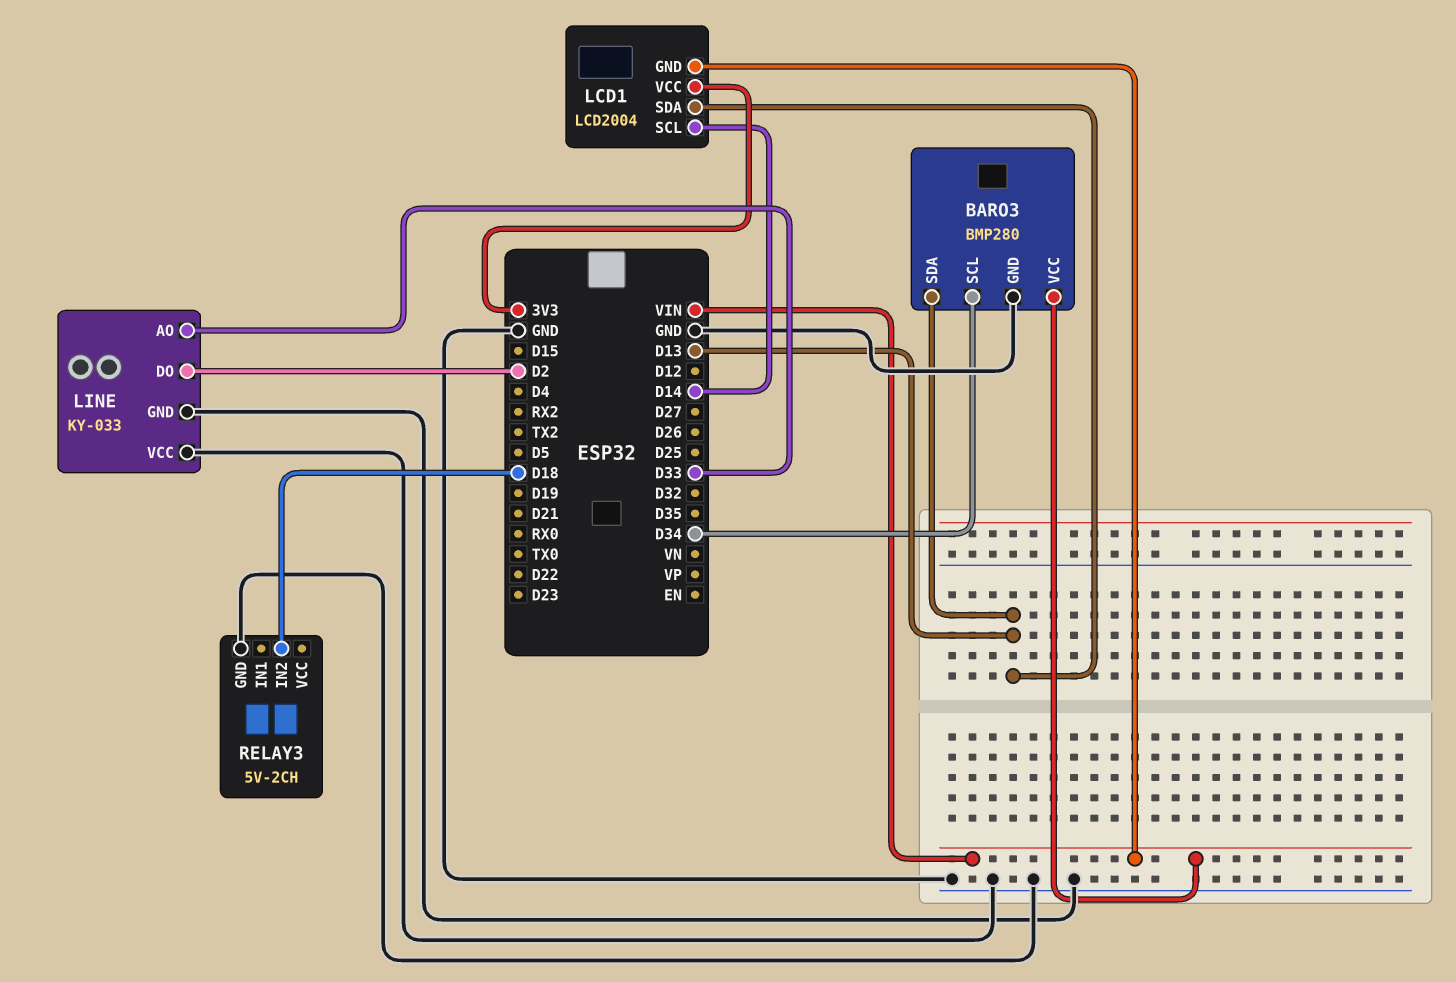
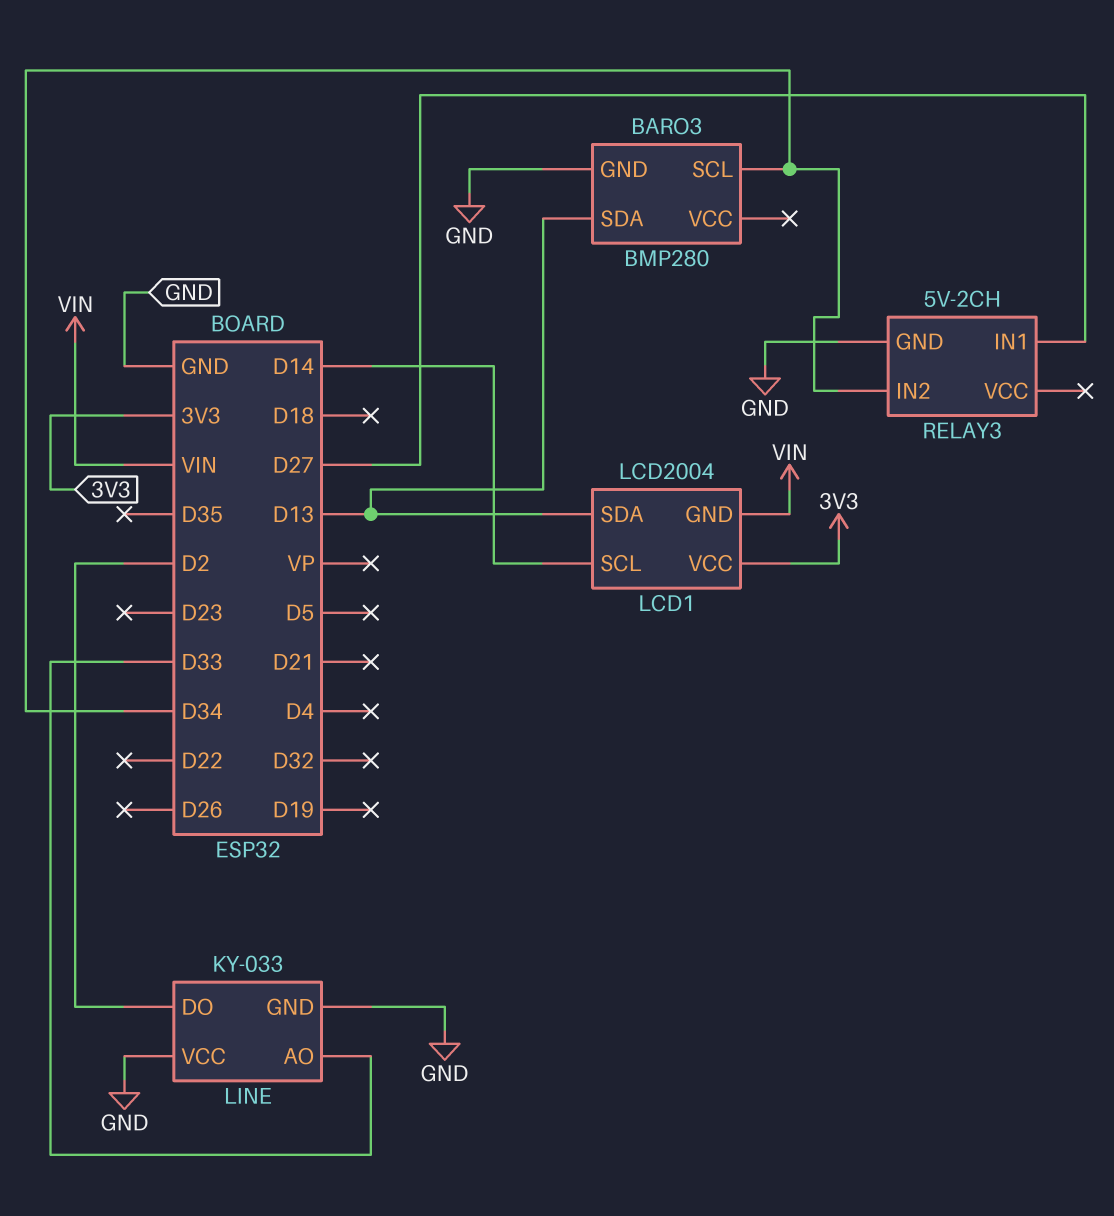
BARO3 pin VCC: VIN -> none
RELAY3 pin IN1: none -> D27
RELAY3 pin IN2: D18 -> D34

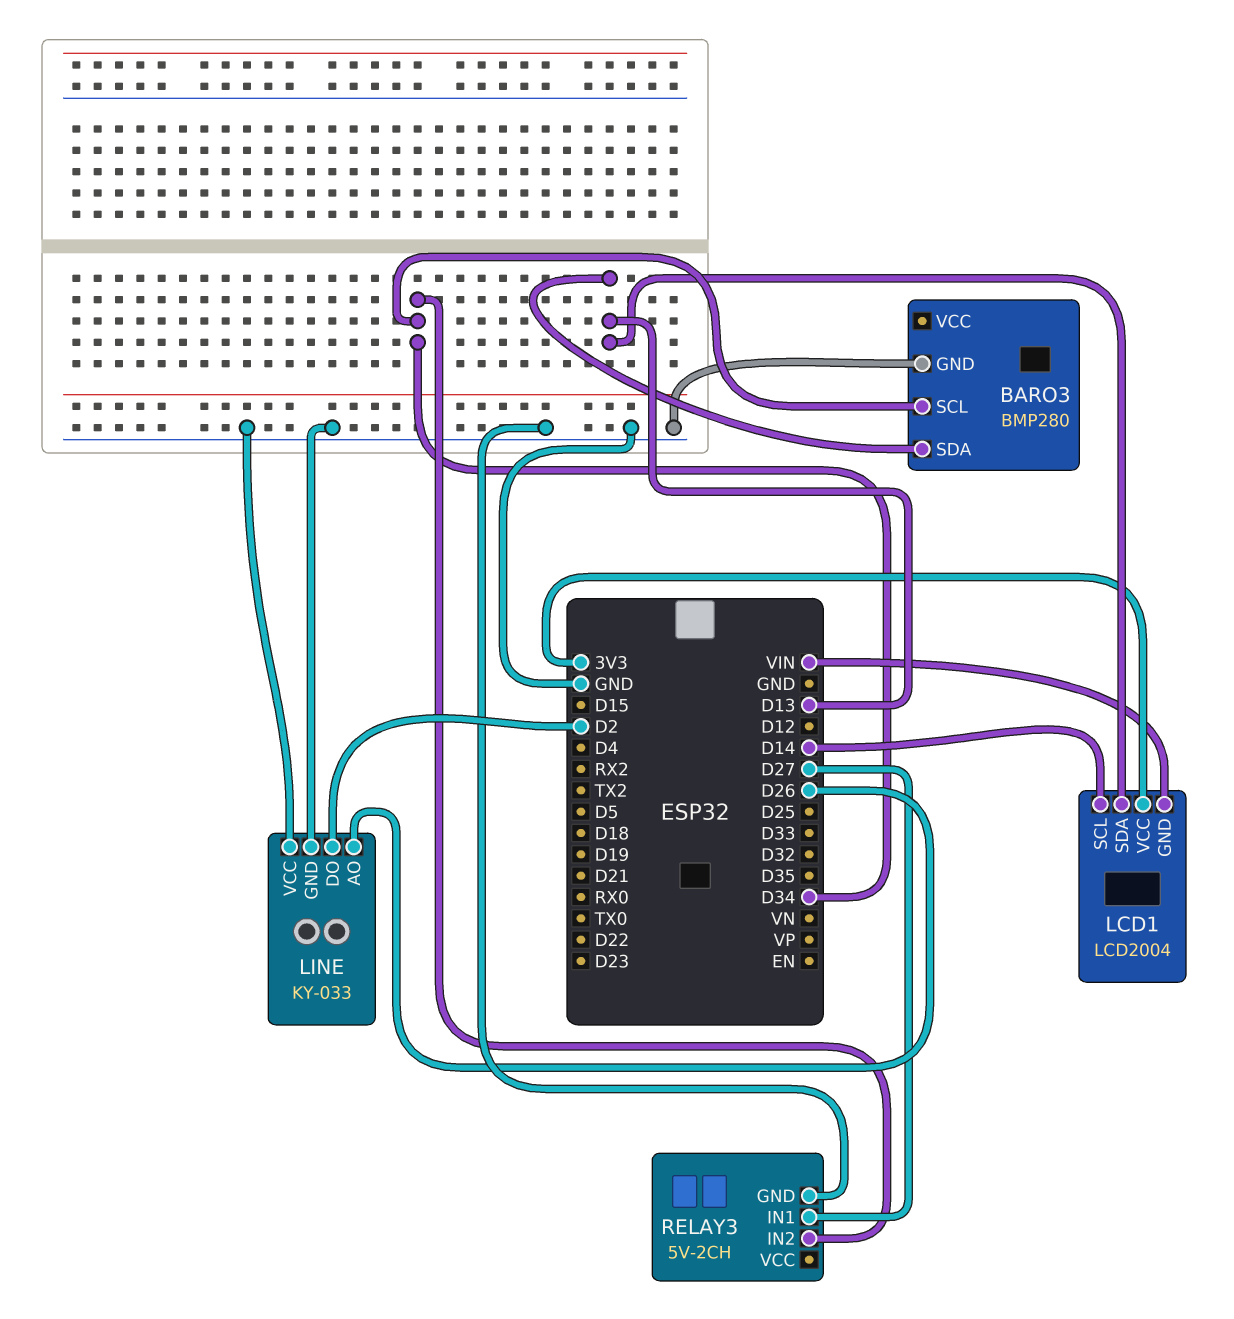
LINE pin AO: D33 -> D26

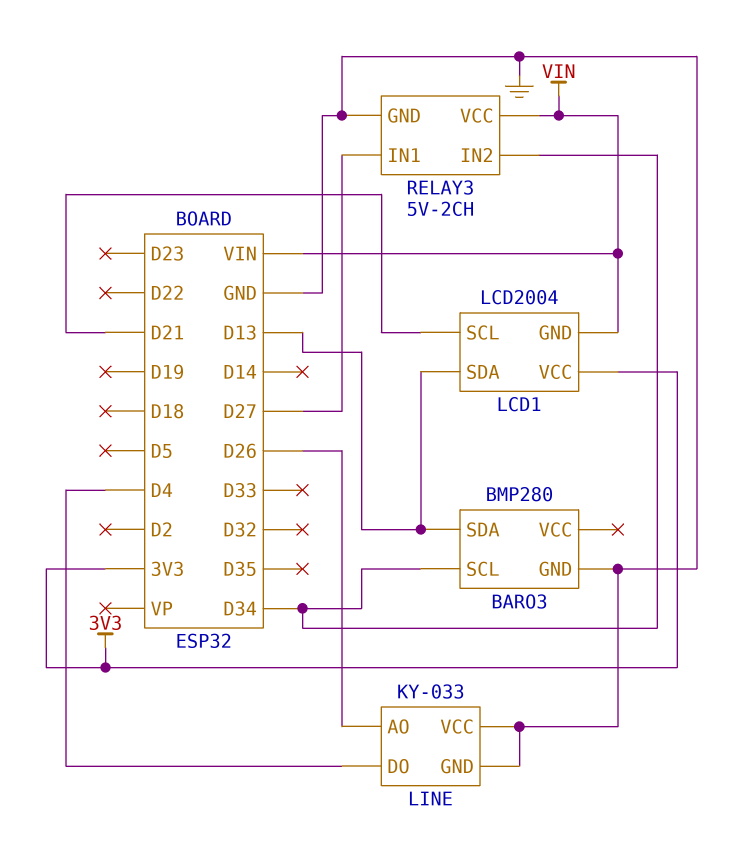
LCD1 pin SCL: D14 -> D21
LINE pin DO: D2 -> D4
RELAY3 pin VCC: none -> VIN

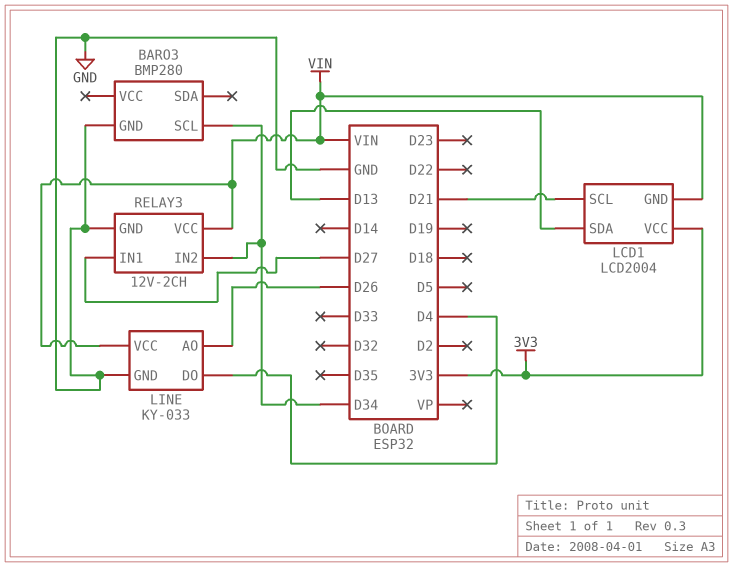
BARO3 pin SDA: D13 -> none
LINE pin VCC: GND -> VIN
RELAY3: 5V-2CH -> 12V-2CH

